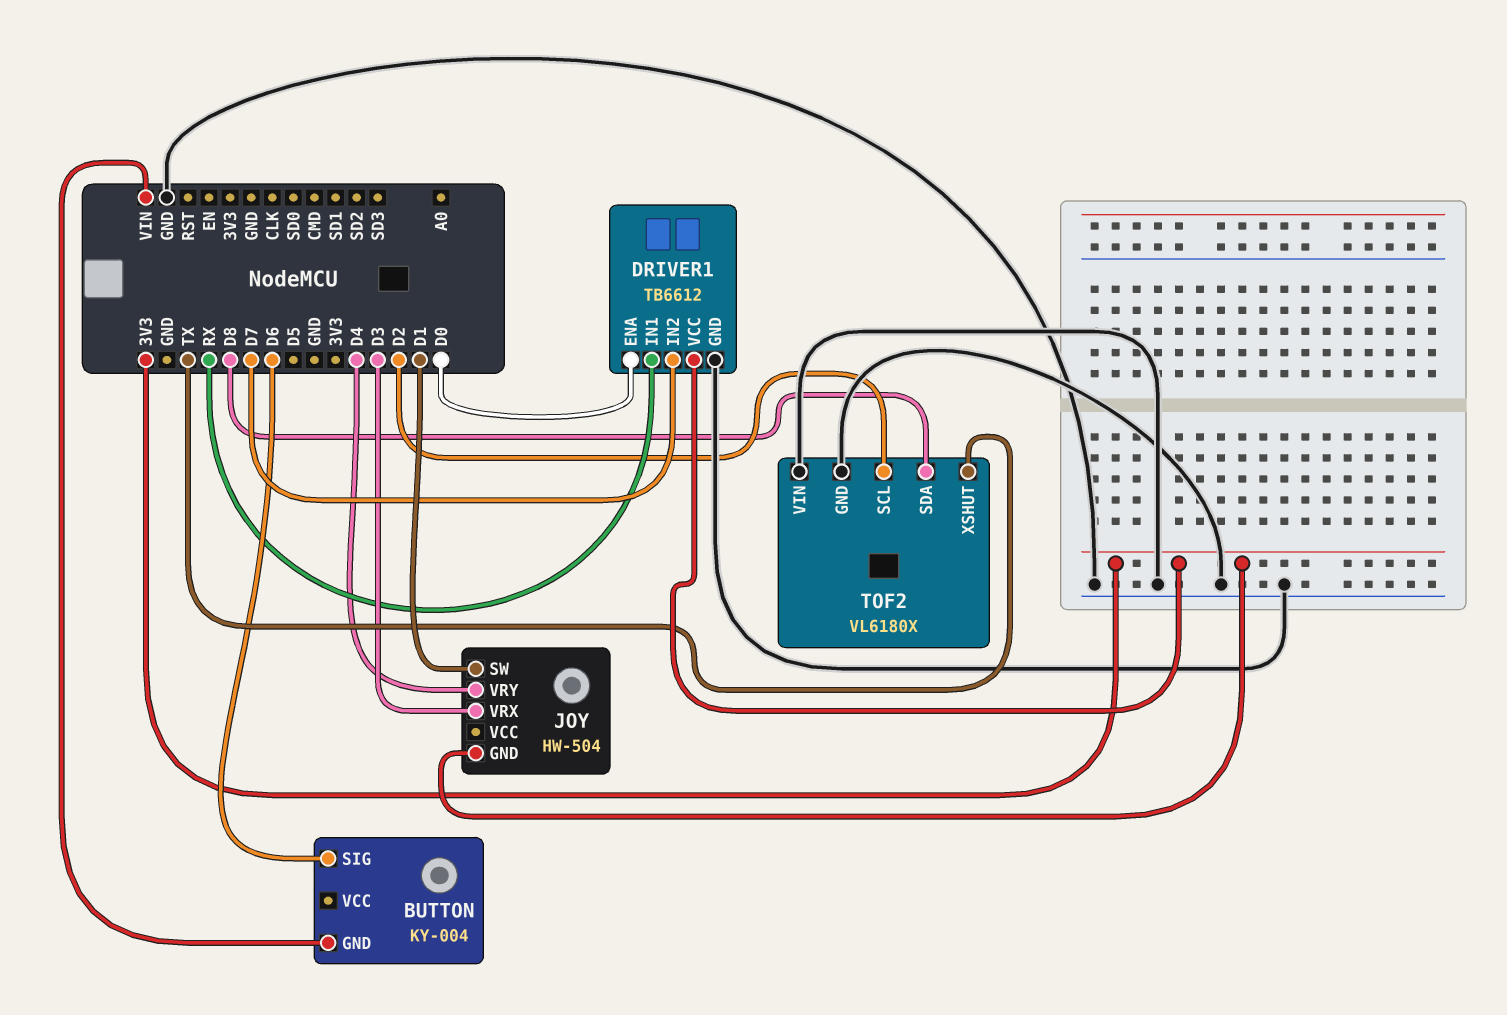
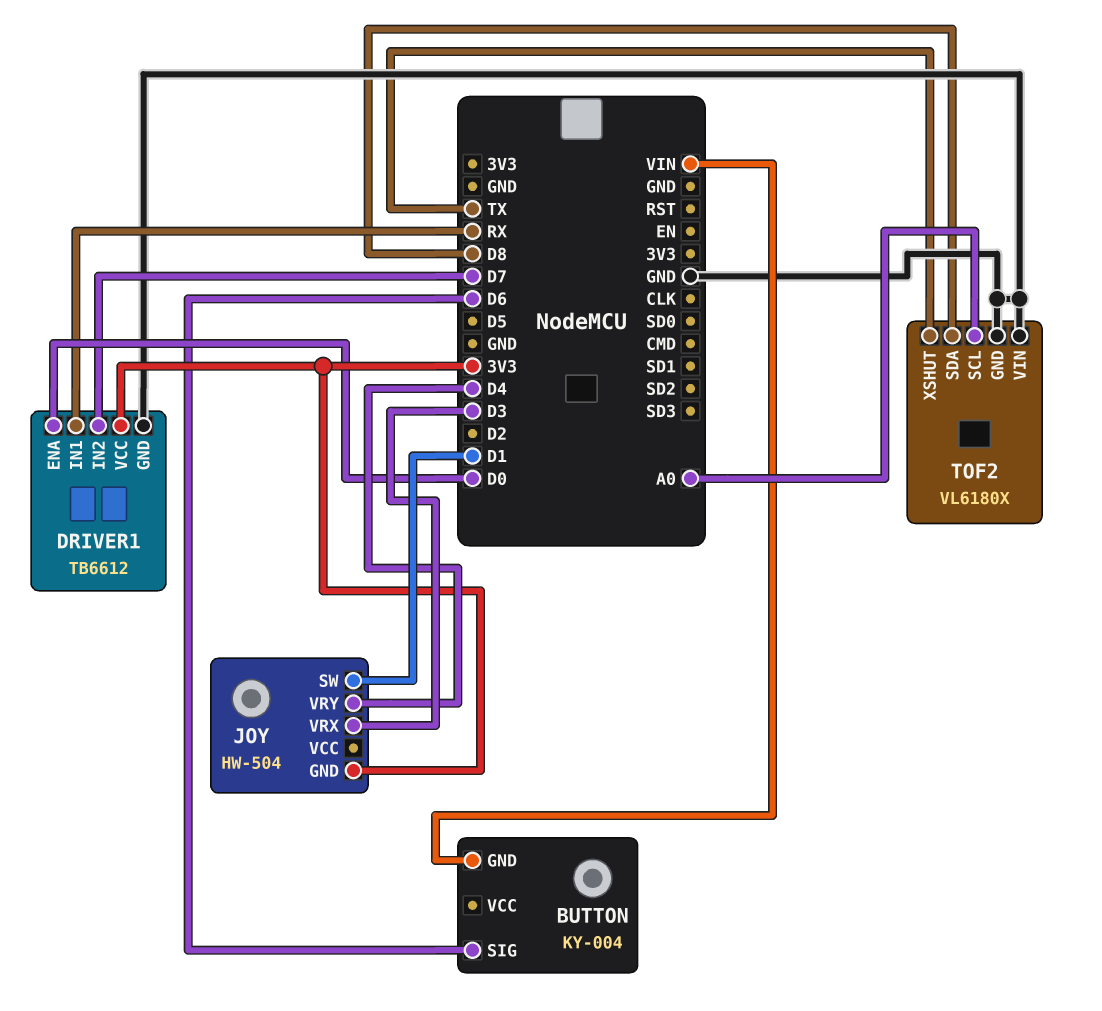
TOF2 pin SCL: D2 -> A0

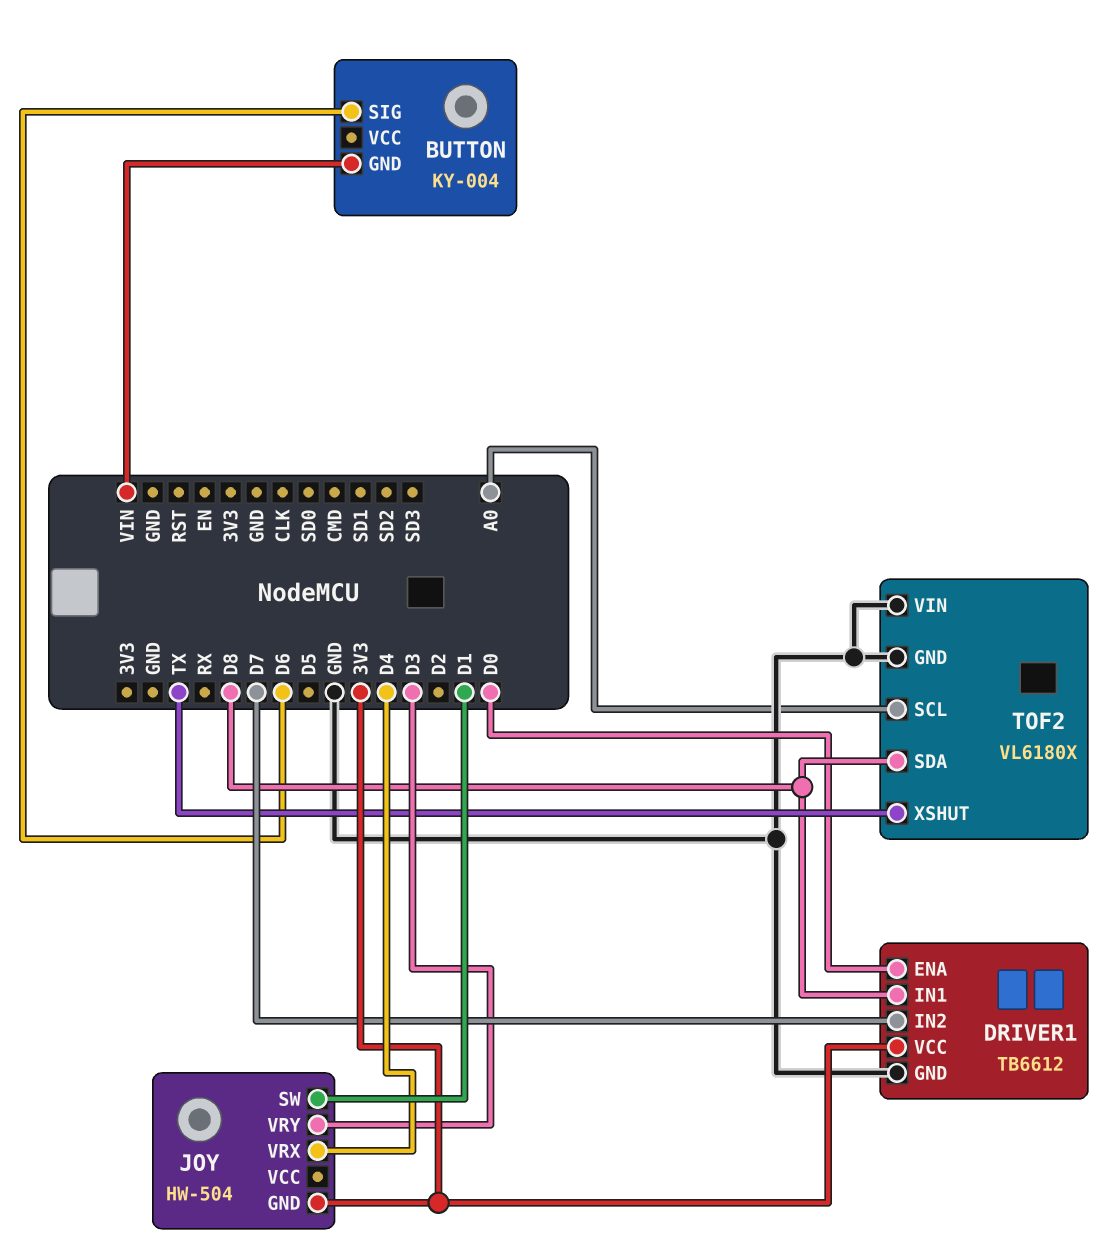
DRIVER1 pin IN1: RX -> D8
JOY pin VRX: D3 -> D4
JOY pin VRY: D4 -> D3

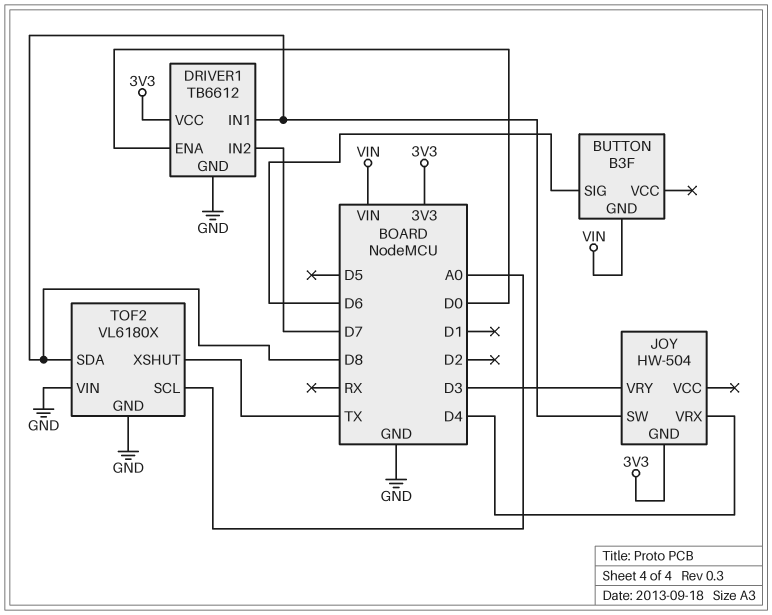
BUTTON: KY-004 -> B3F
JOY pin SW: D1 -> D8

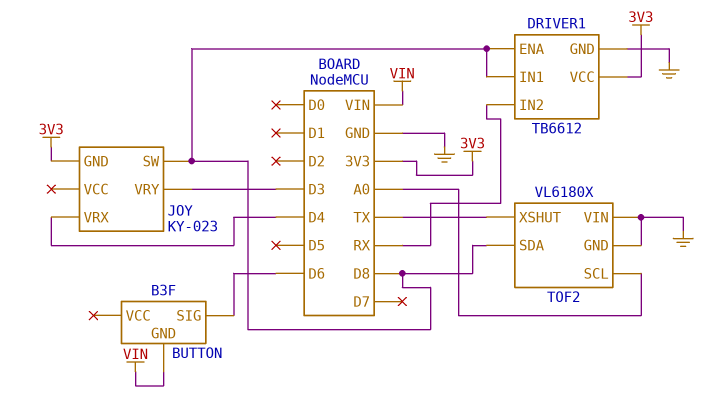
DRIVER1 pin ENA: D0 -> D8
DRIVER1 pin IN2: D7 -> RX
JOY: HW-504 -> KY-023

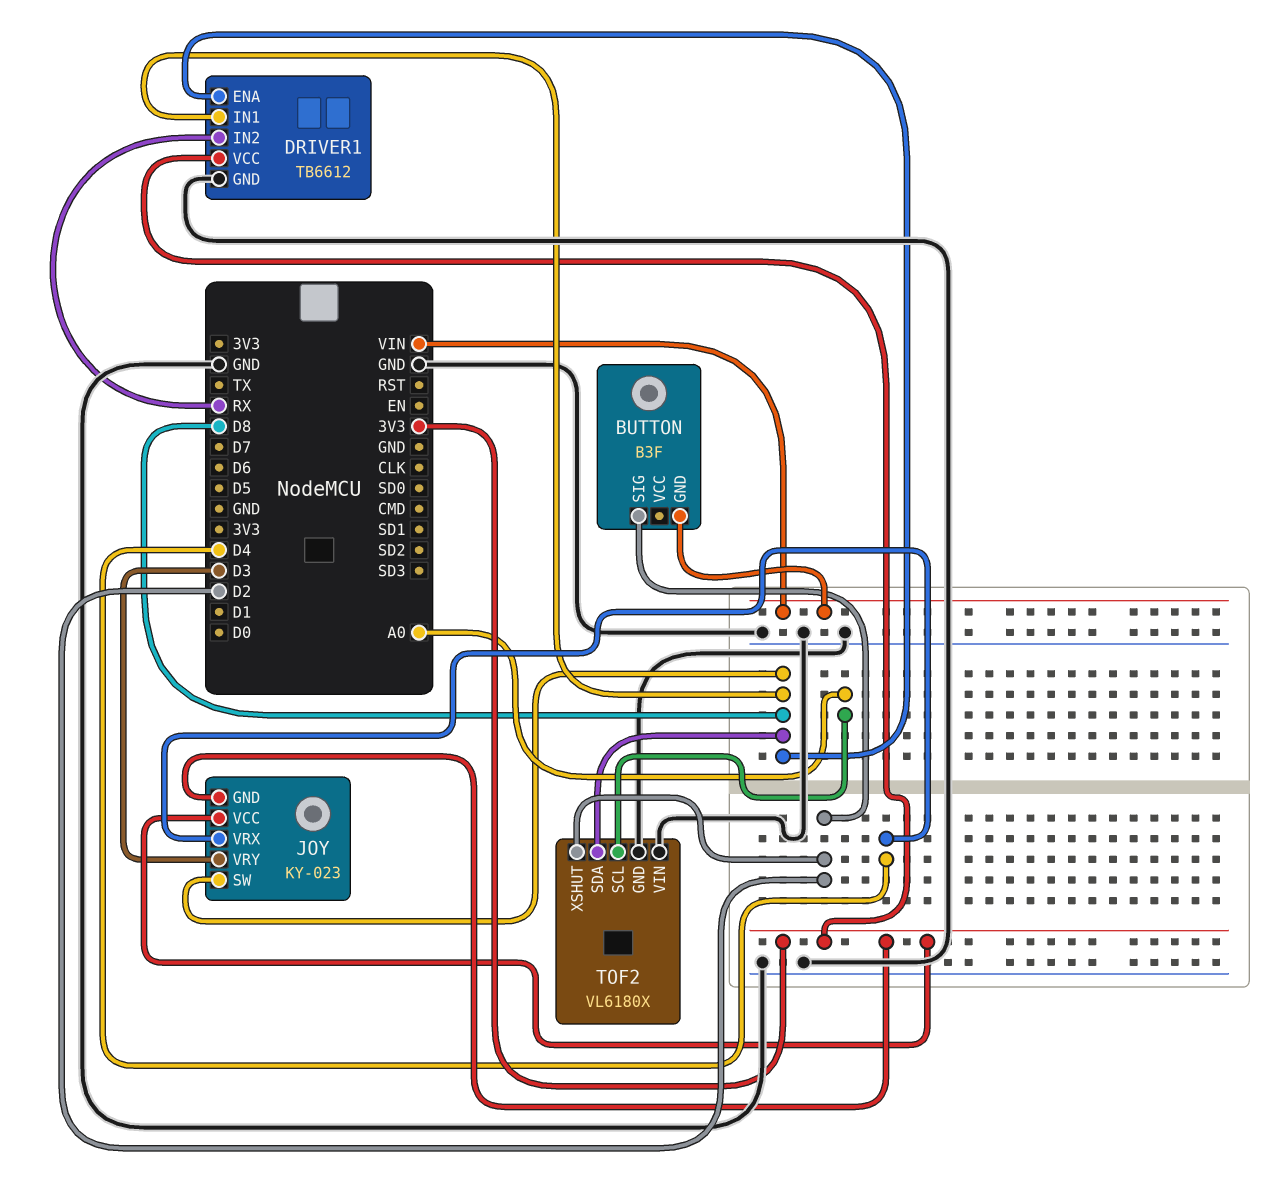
BUTTON pin SIG: D6 -> D2
JOY pin VCC: none -> 3V3
TOF2 pin XSHUT: TX -> D2

